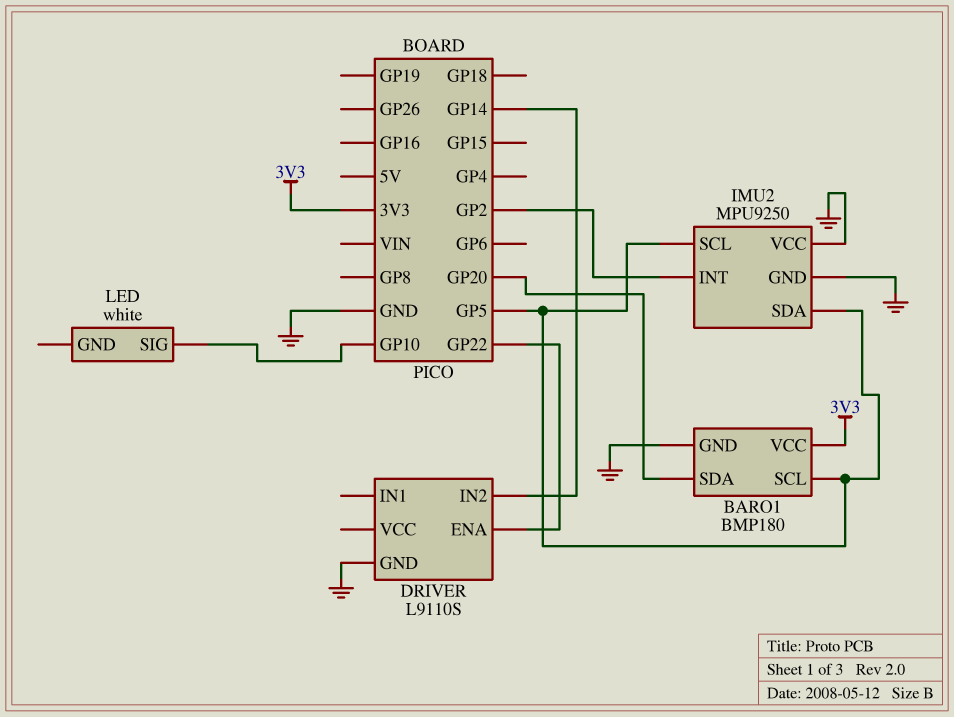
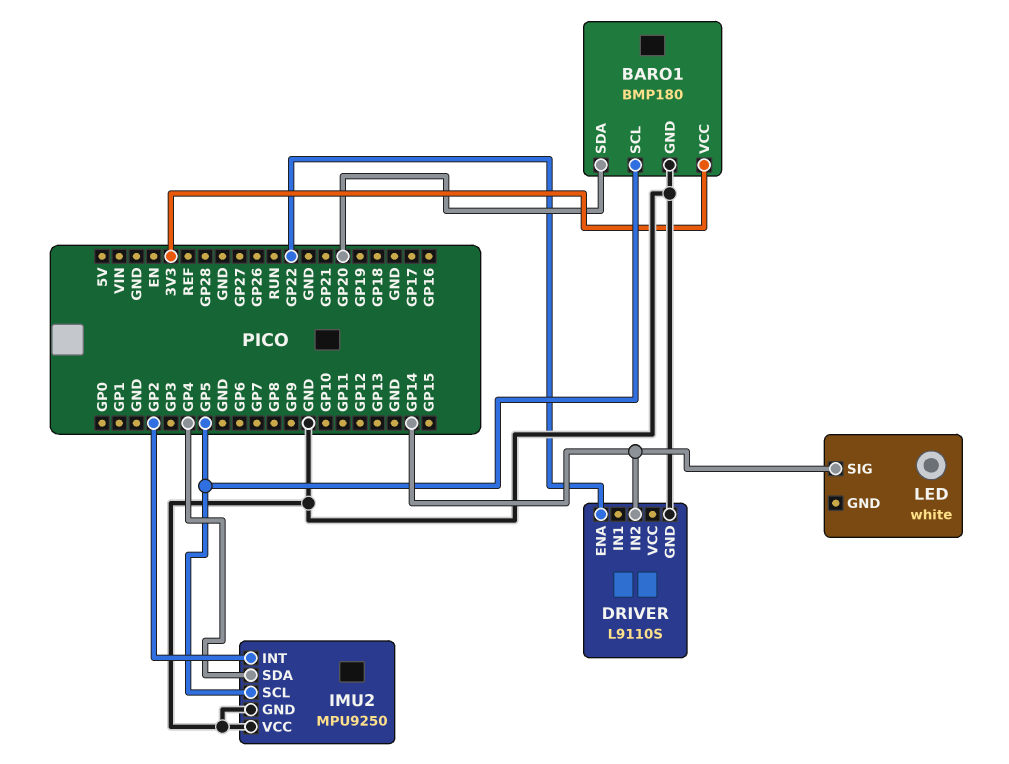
IMU2 pin SDA: GP5 -> GP4
LED pin SIG: GP10 -> GP14

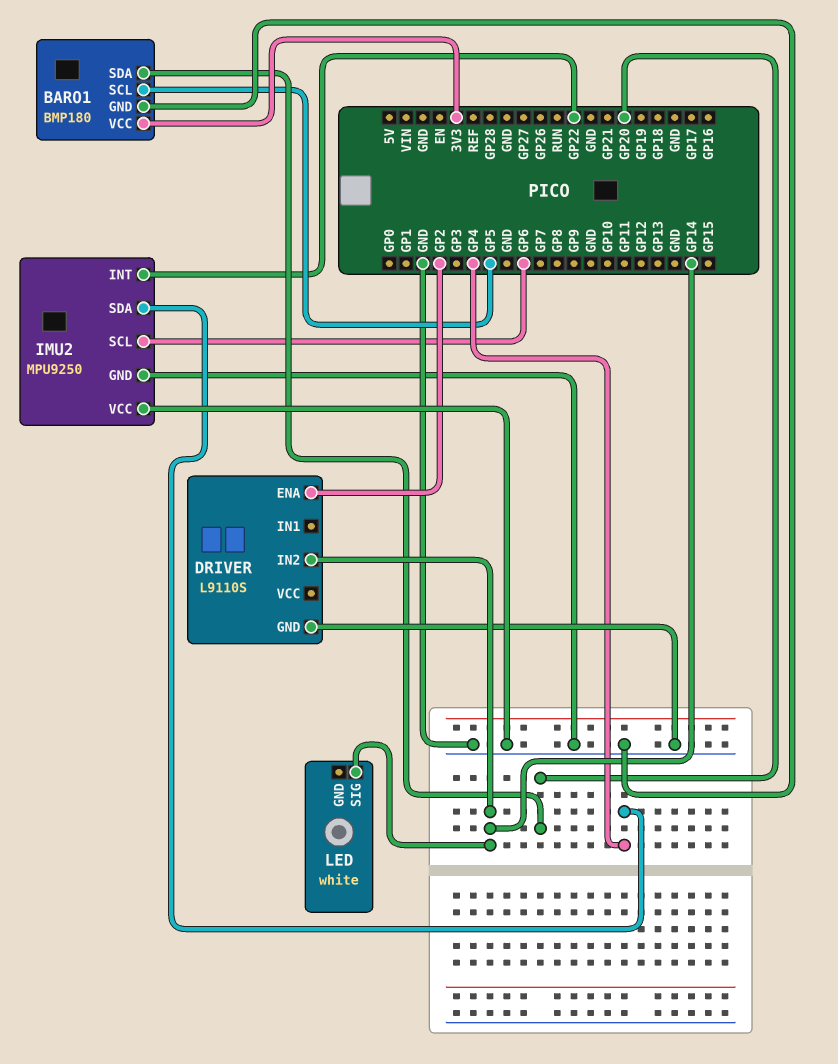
DRIVER pin ENA: GP22 -> GP2
IMU2 pin INT: GP2 -> GP22
IMU2 pin SCL: GP5 -> GP6

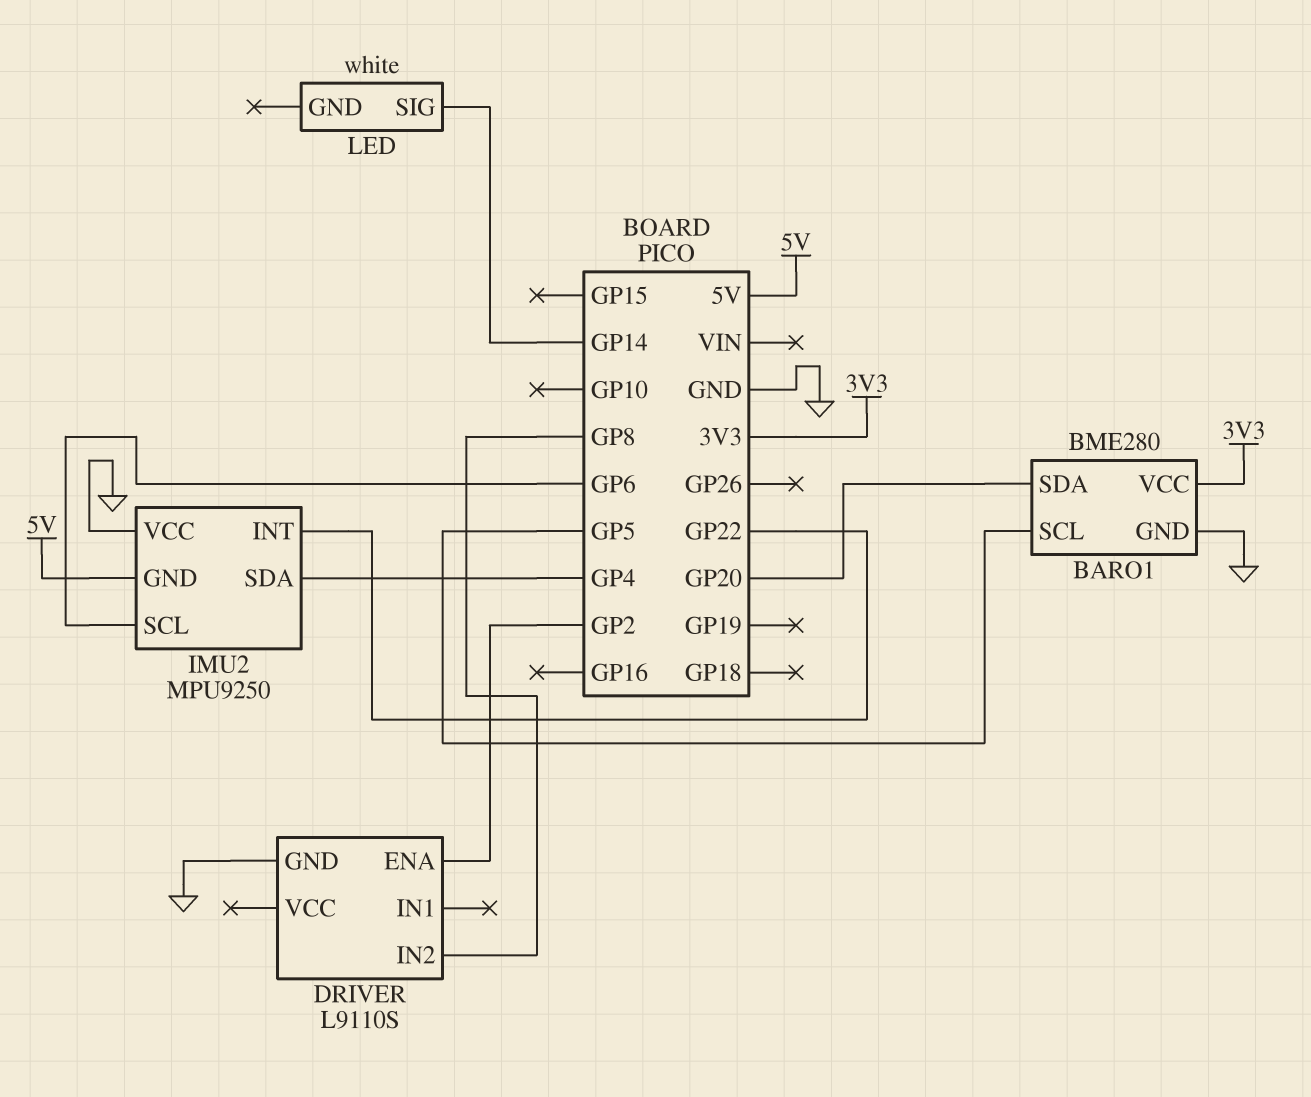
BARO1: BMP180 -> BME280
DRIVER pin IN2: GP14 -> GP8
IMU2 pin GND: GND -> 5V

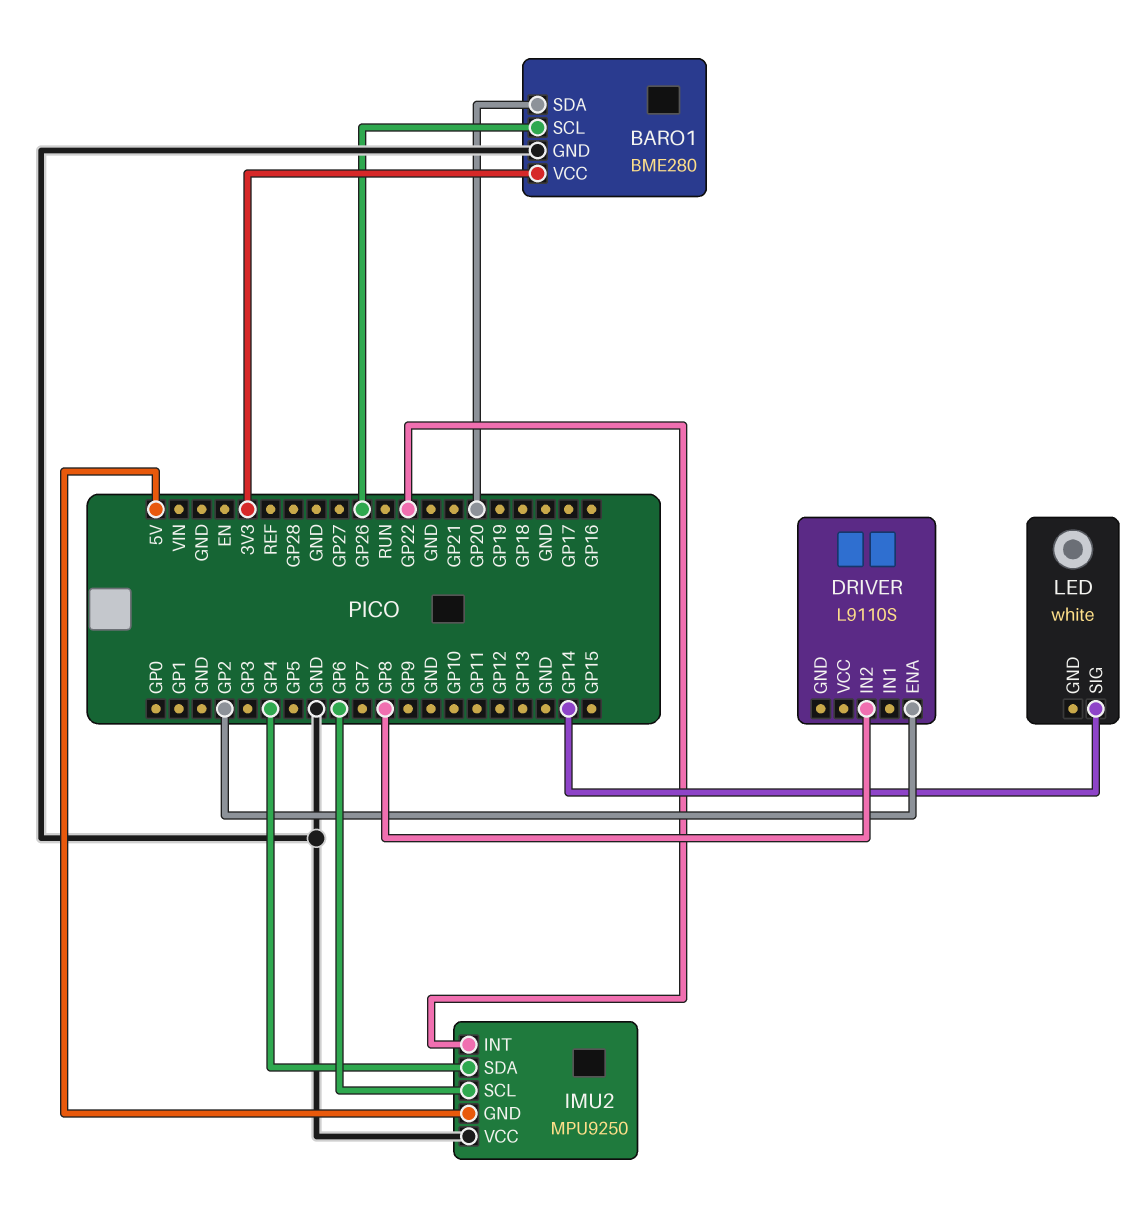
BARO1 pin SCL: GP5 -> GP26
DRIVER pin GND: GND -> none

